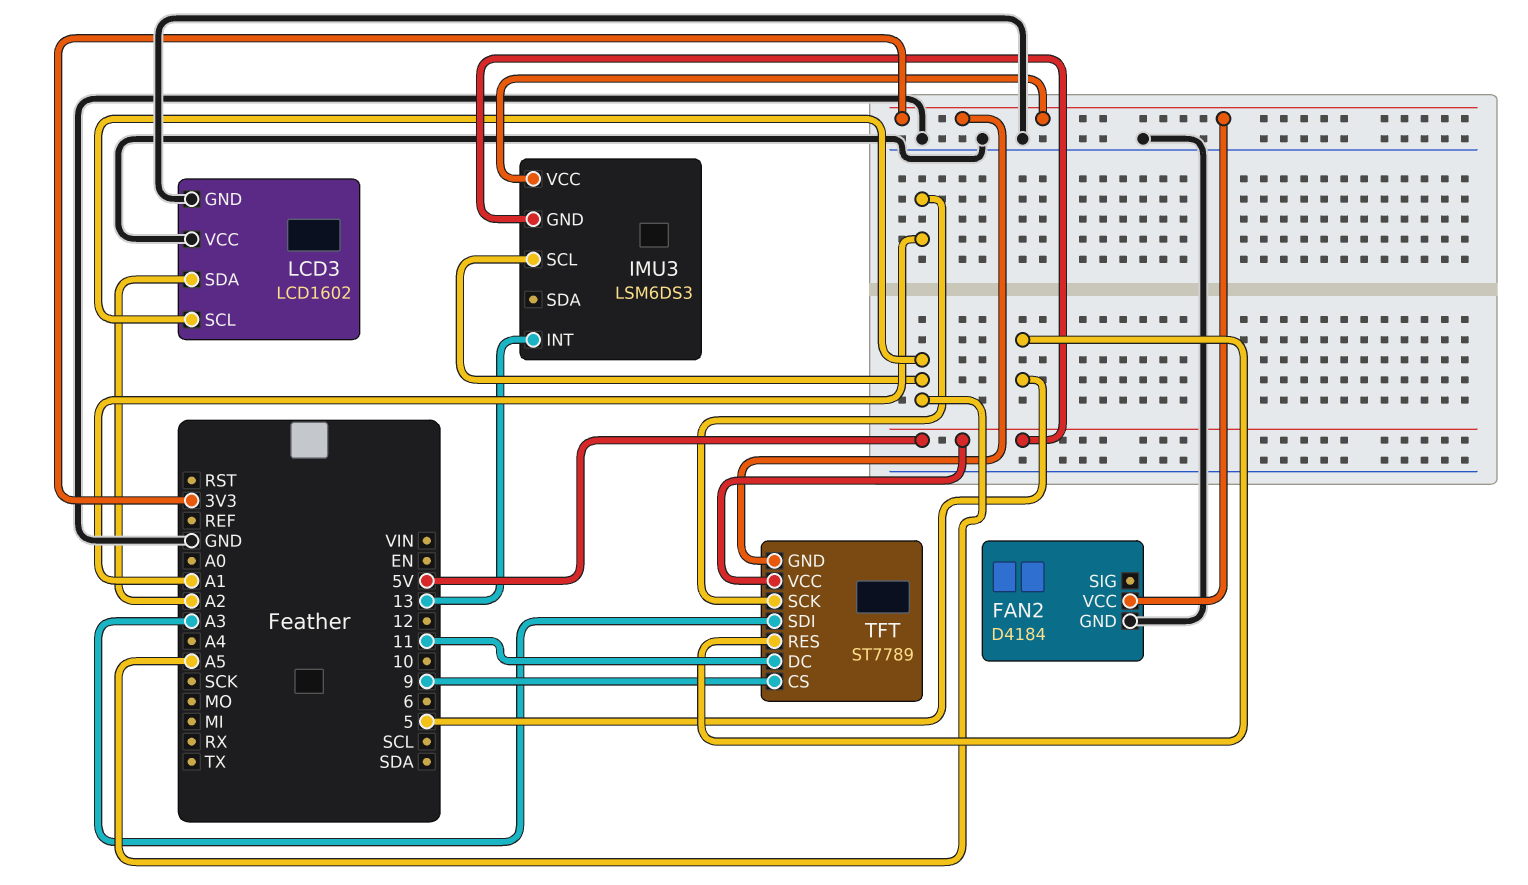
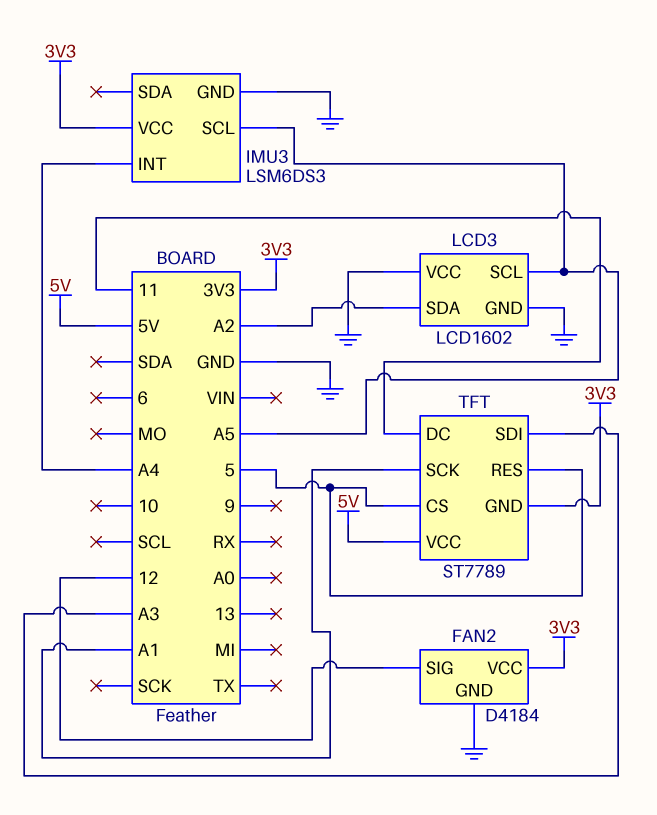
FAN2 pin SIG: none -> 12
IMU3 pin GND: 5V -> GND
IMU3 pin INT: 13 -> A4
TFT pin CS: 9 -> 5

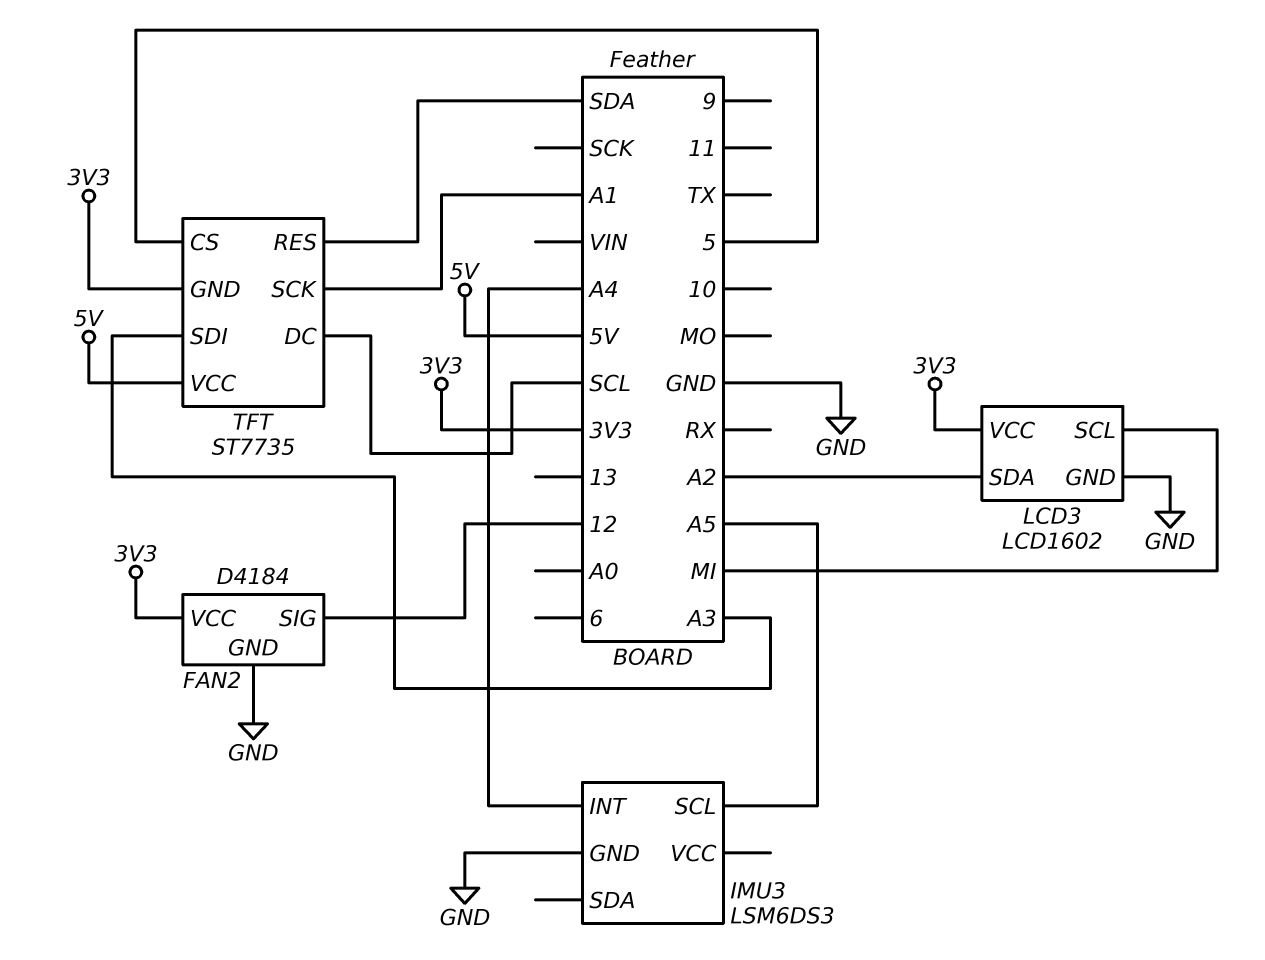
IMU3 pin VCC: 3V3 -> none
LCD3 pin SCL: A5 -> MI
LCD3 pin VCC: GND -> 3V3
TFT: ST7789 -> ST7735
TFT pin DC: 11 -> SCL
TFT pin RES: 5 -> SDA

